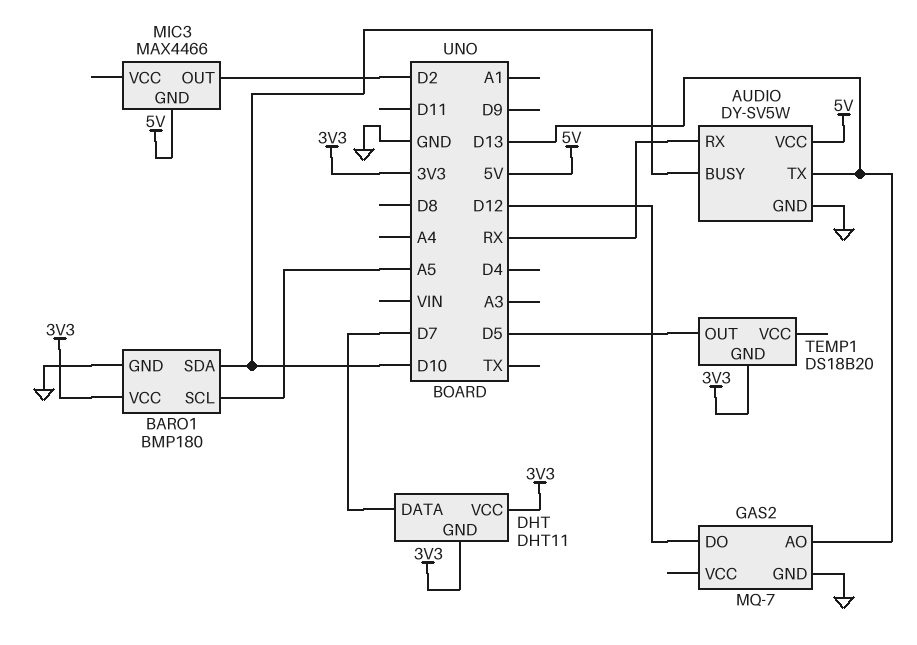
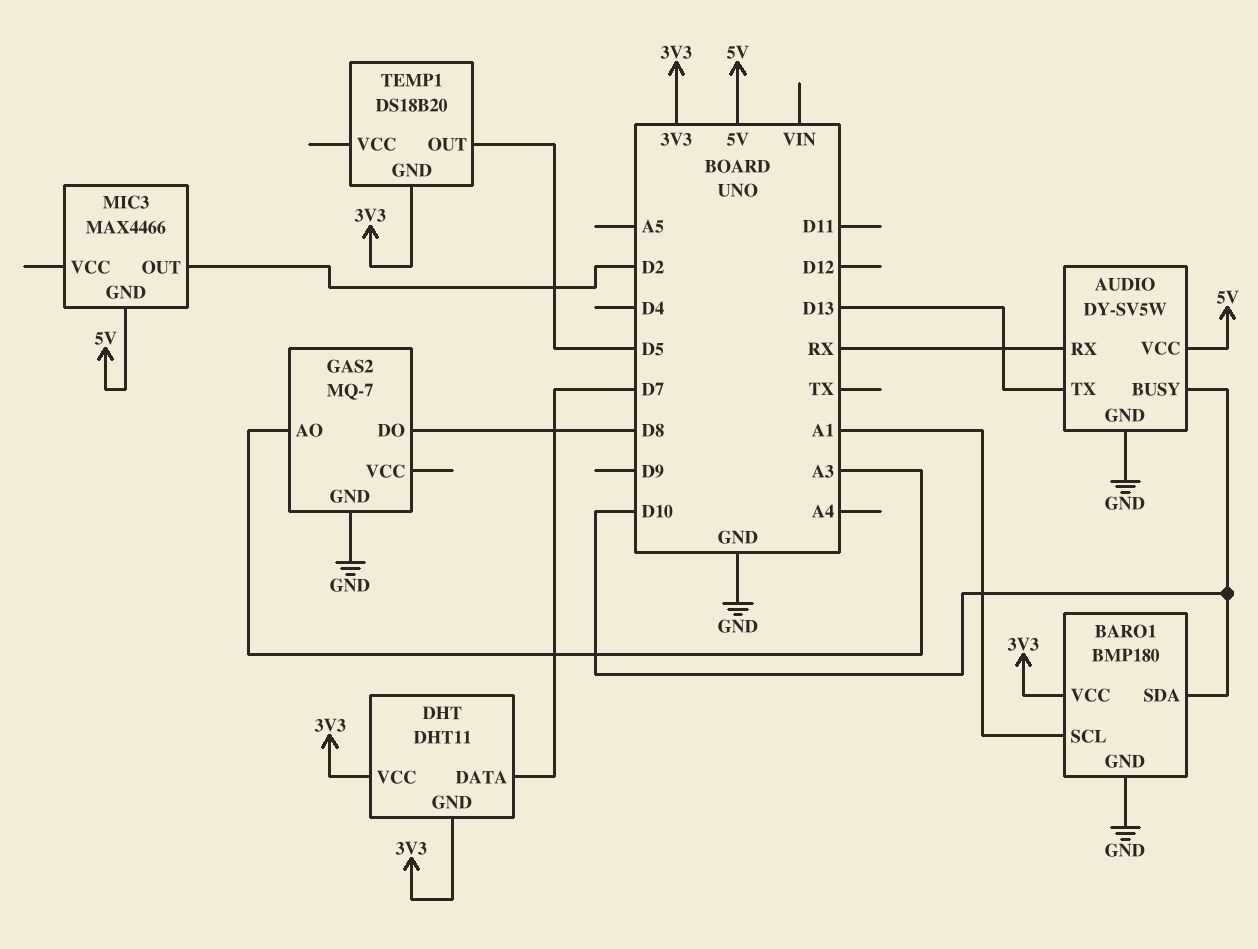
BARO1 pin SCL: A5 -> A1
GAS2 pin AO: D13 -> A3
GAS2 pin DO: D12 -> D8

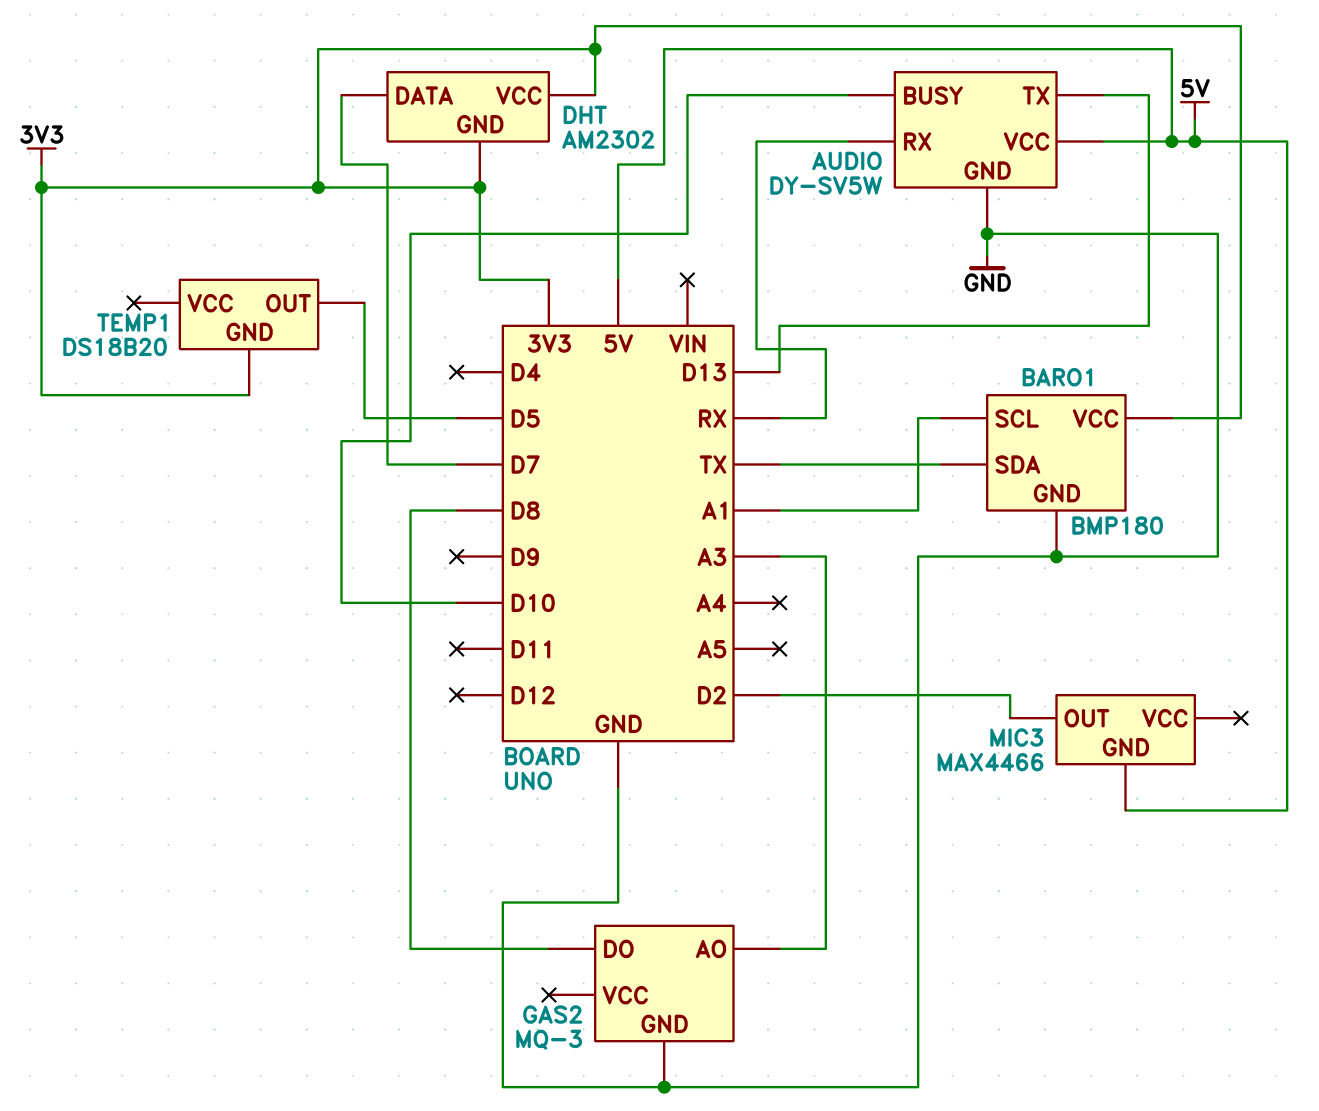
BARO1 pin SDA: D10 -> TX
DHT: DHT11 -> AM2302
GAS2: MQ-7 -> MQ-3

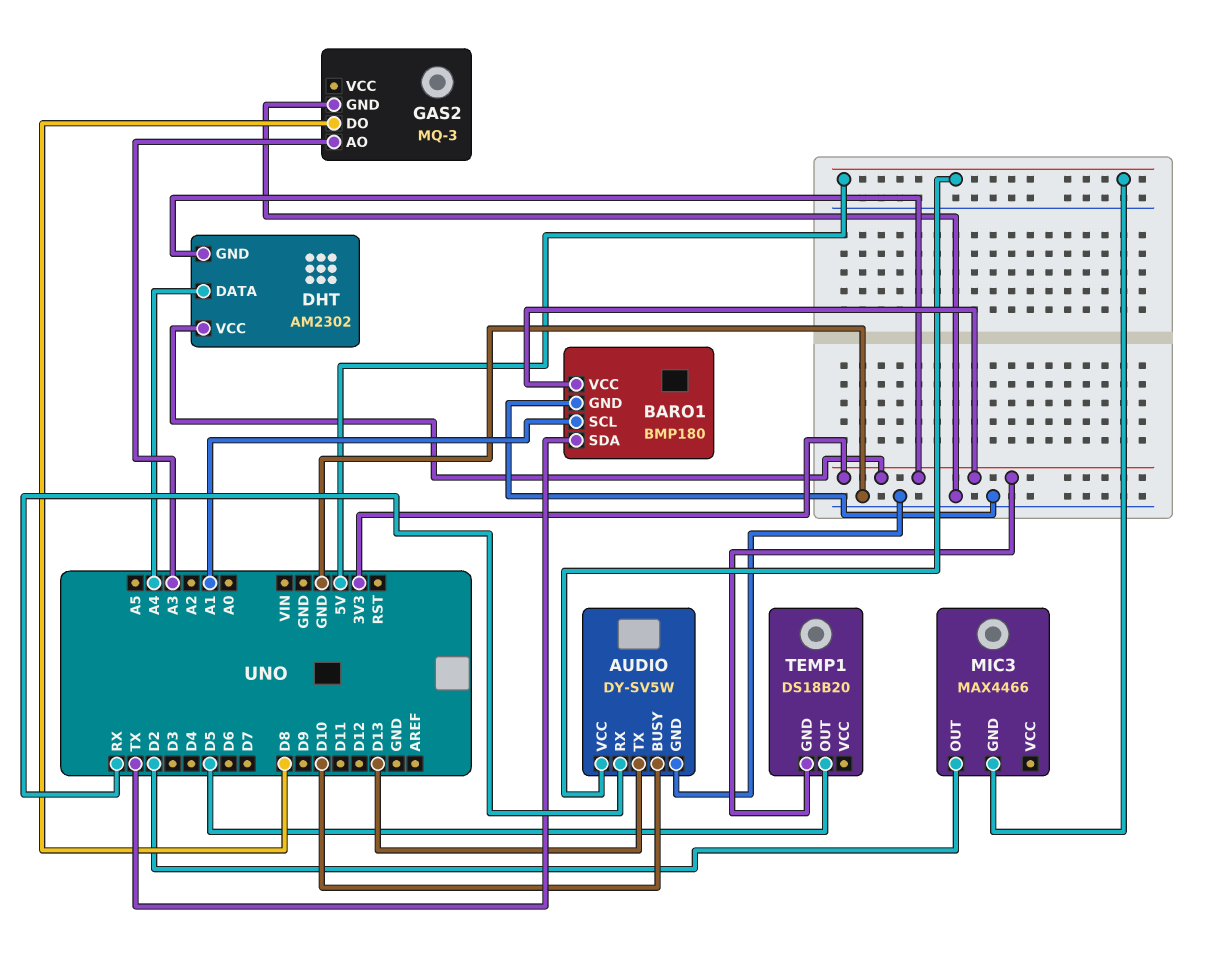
DHT pin DATA: D7 -> A4

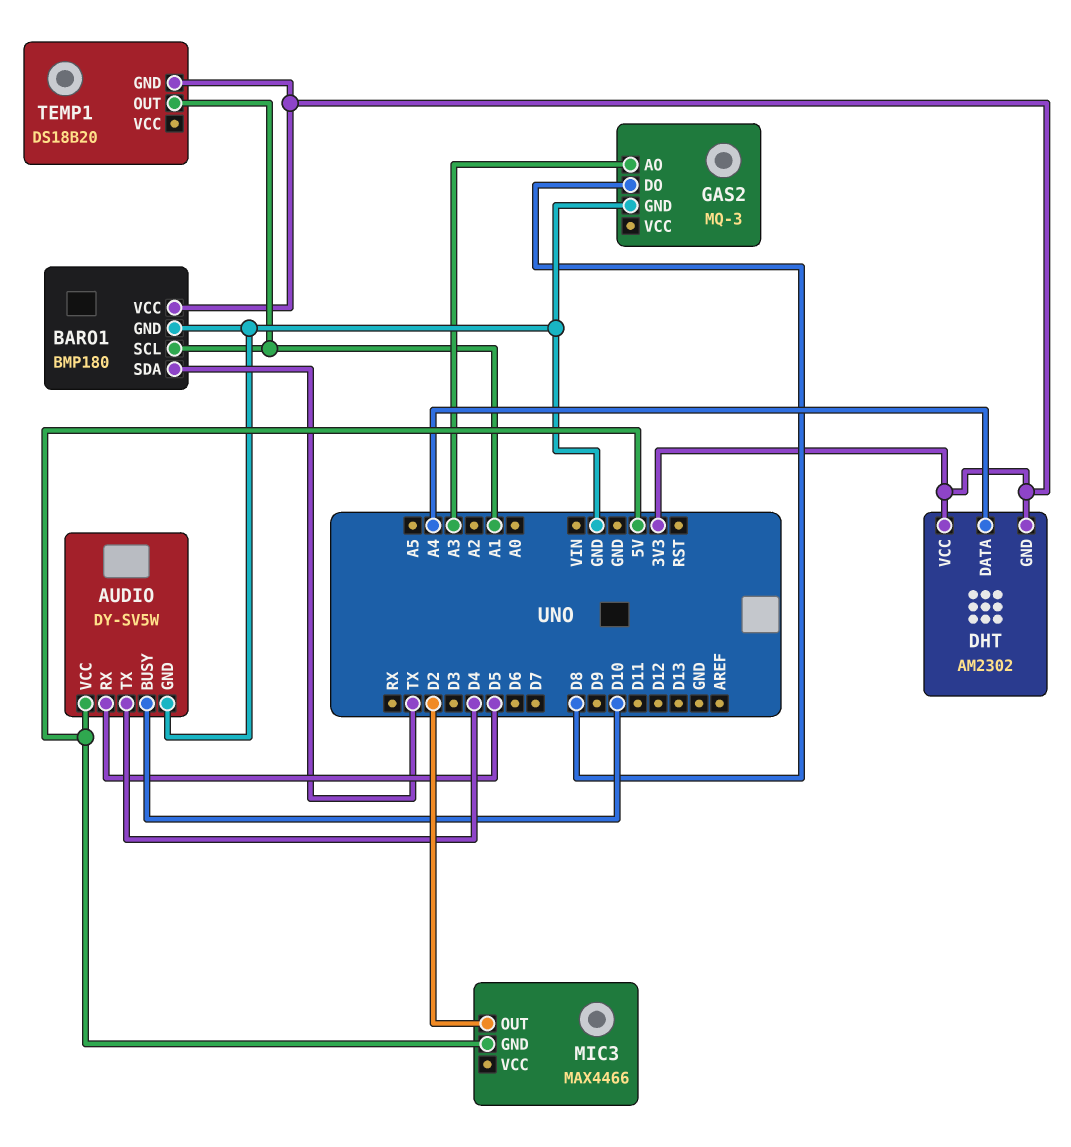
AUDIO pin RX: RX -> D5
AUDIO pin TX: D13 -> D4
TEMP1 pin OUT: D5 -> A1

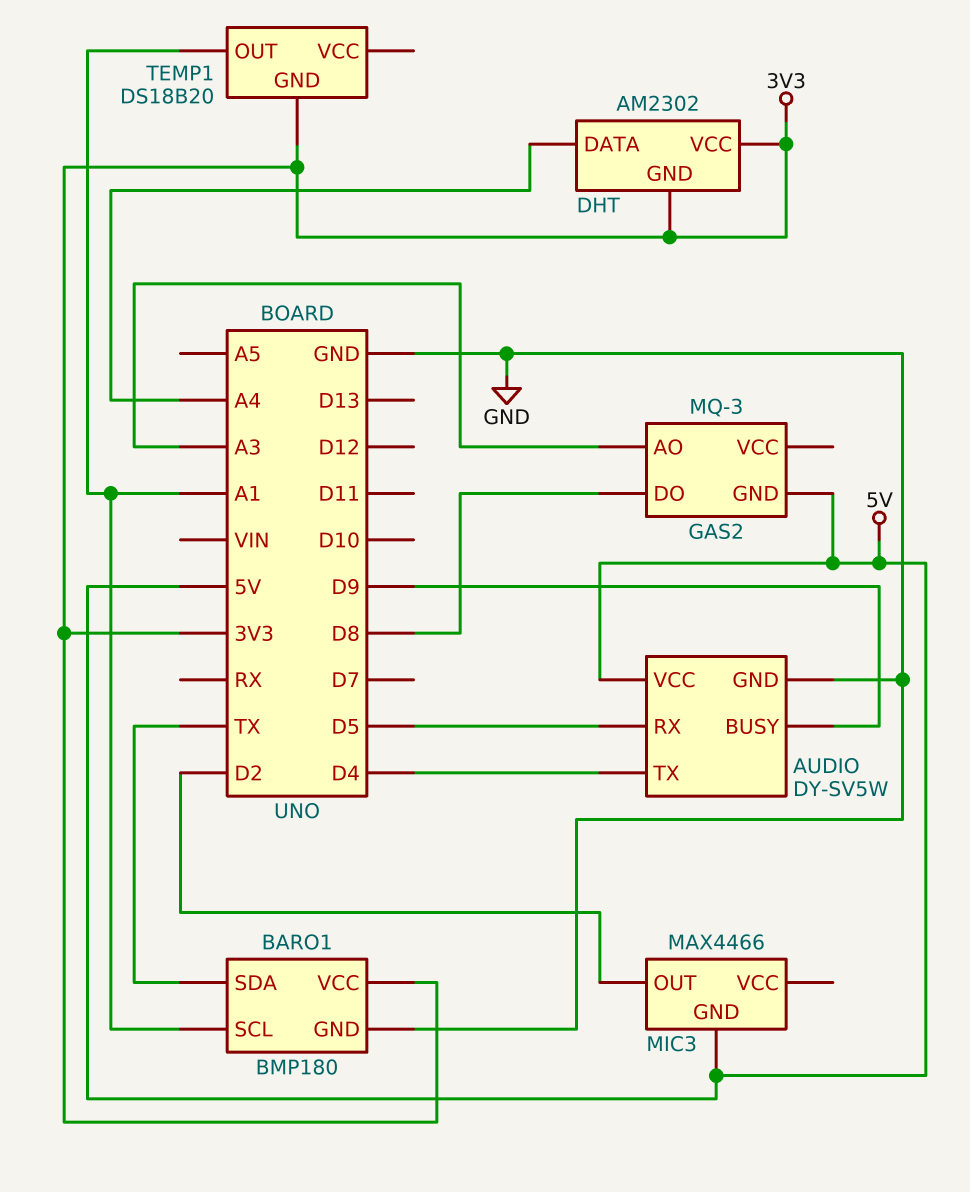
AUDIO pin BUSY: D10 -> D9
GAS2 pin GND: GND -> 5V

